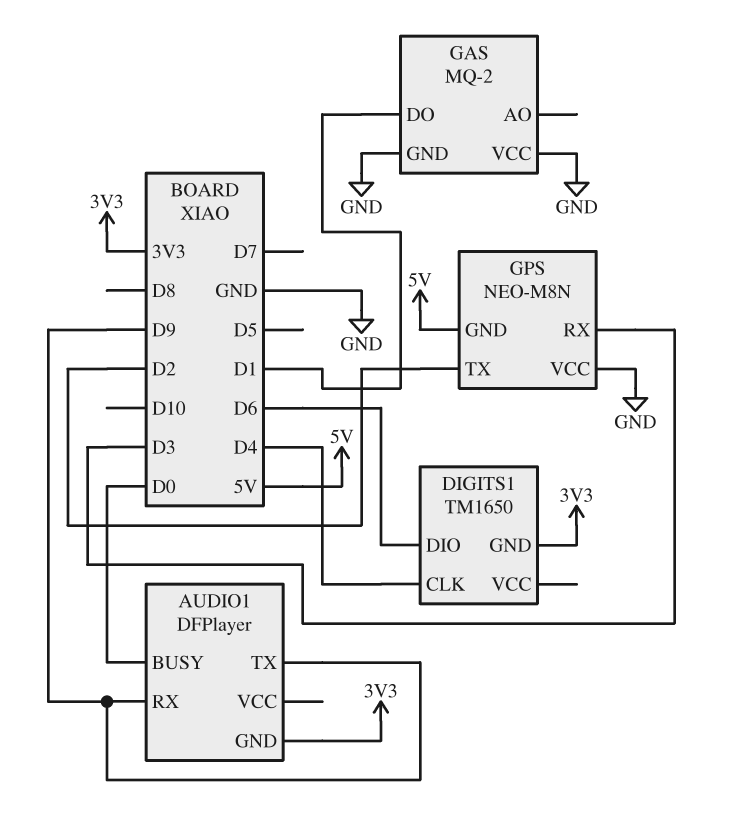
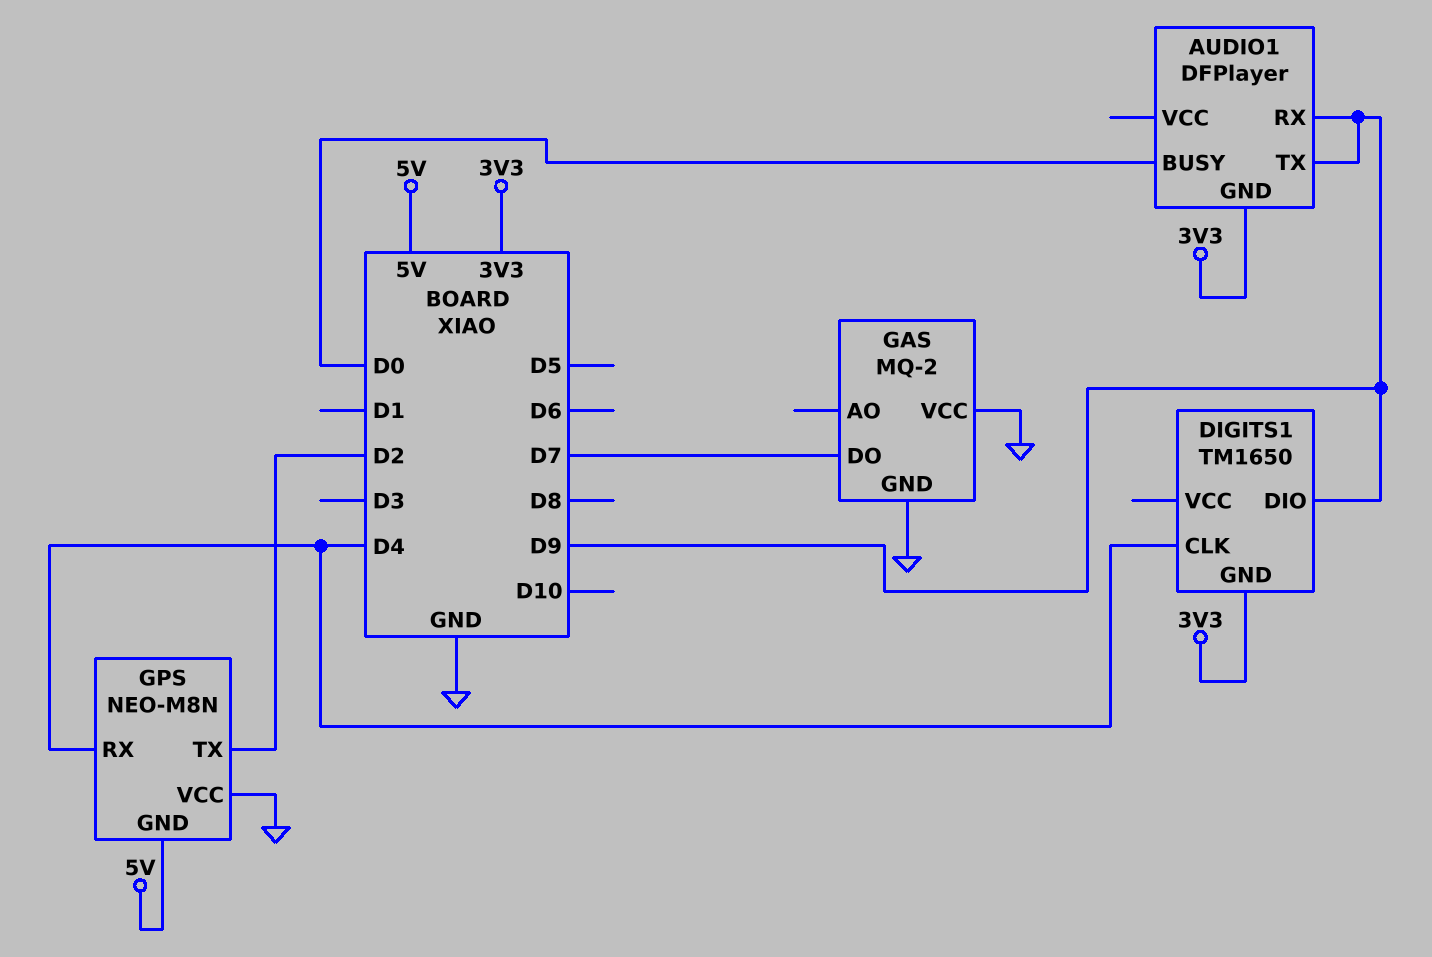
DIGITS1 pin DIO: D6 -> D9
GAS pin DO: D1 -> D7
GPS pin RX: D3 -> D4

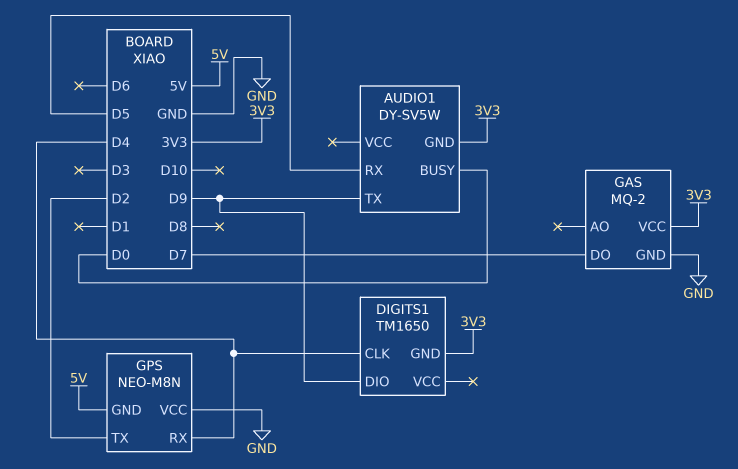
AUDIO1: DFPlayer -> DY-SV5W
AUDIO1 pin RX: D9 -> D5
GAS pin VCC: GND -> 3V3

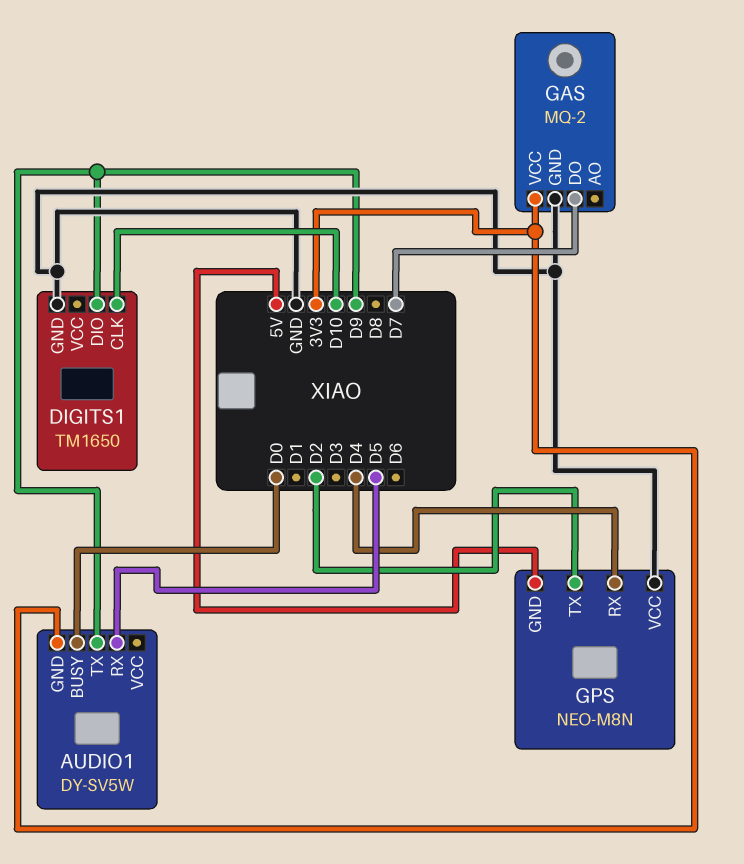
DIGITS1 pin CLK: D4 -> D10
DIGITS1 pin GND: 3V3 -> GND

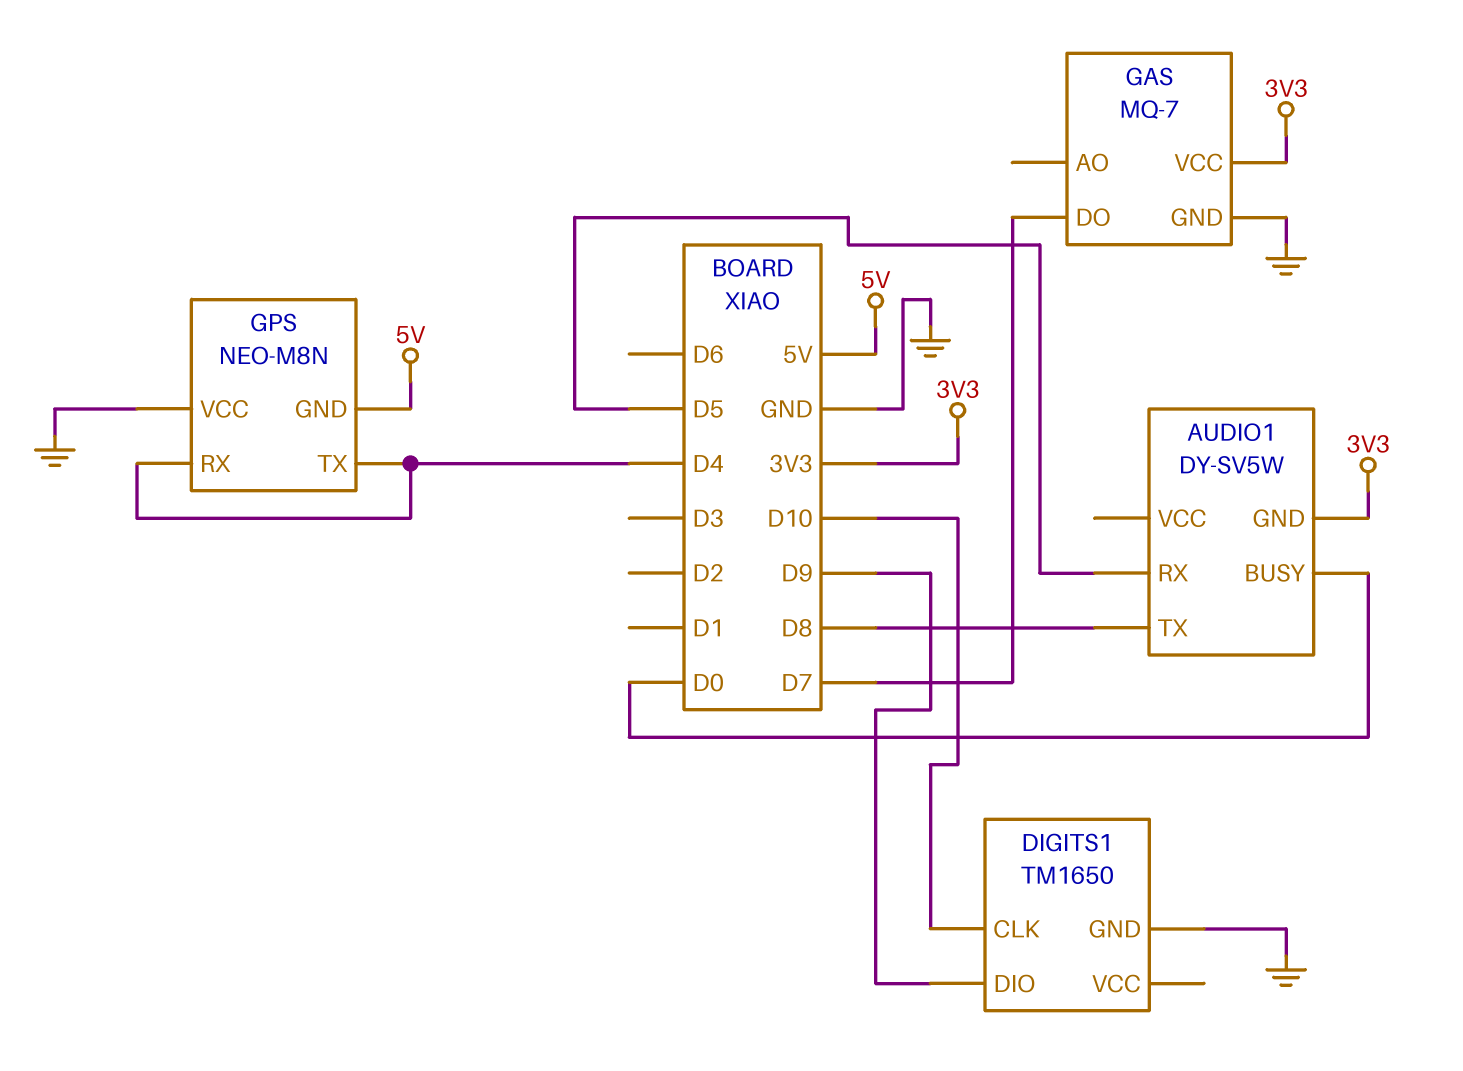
AUDIO1 pin TX: D9 -> D8
GAS: MQ-2 -> MQ-7
GPS pin TX: D2 -> D4

